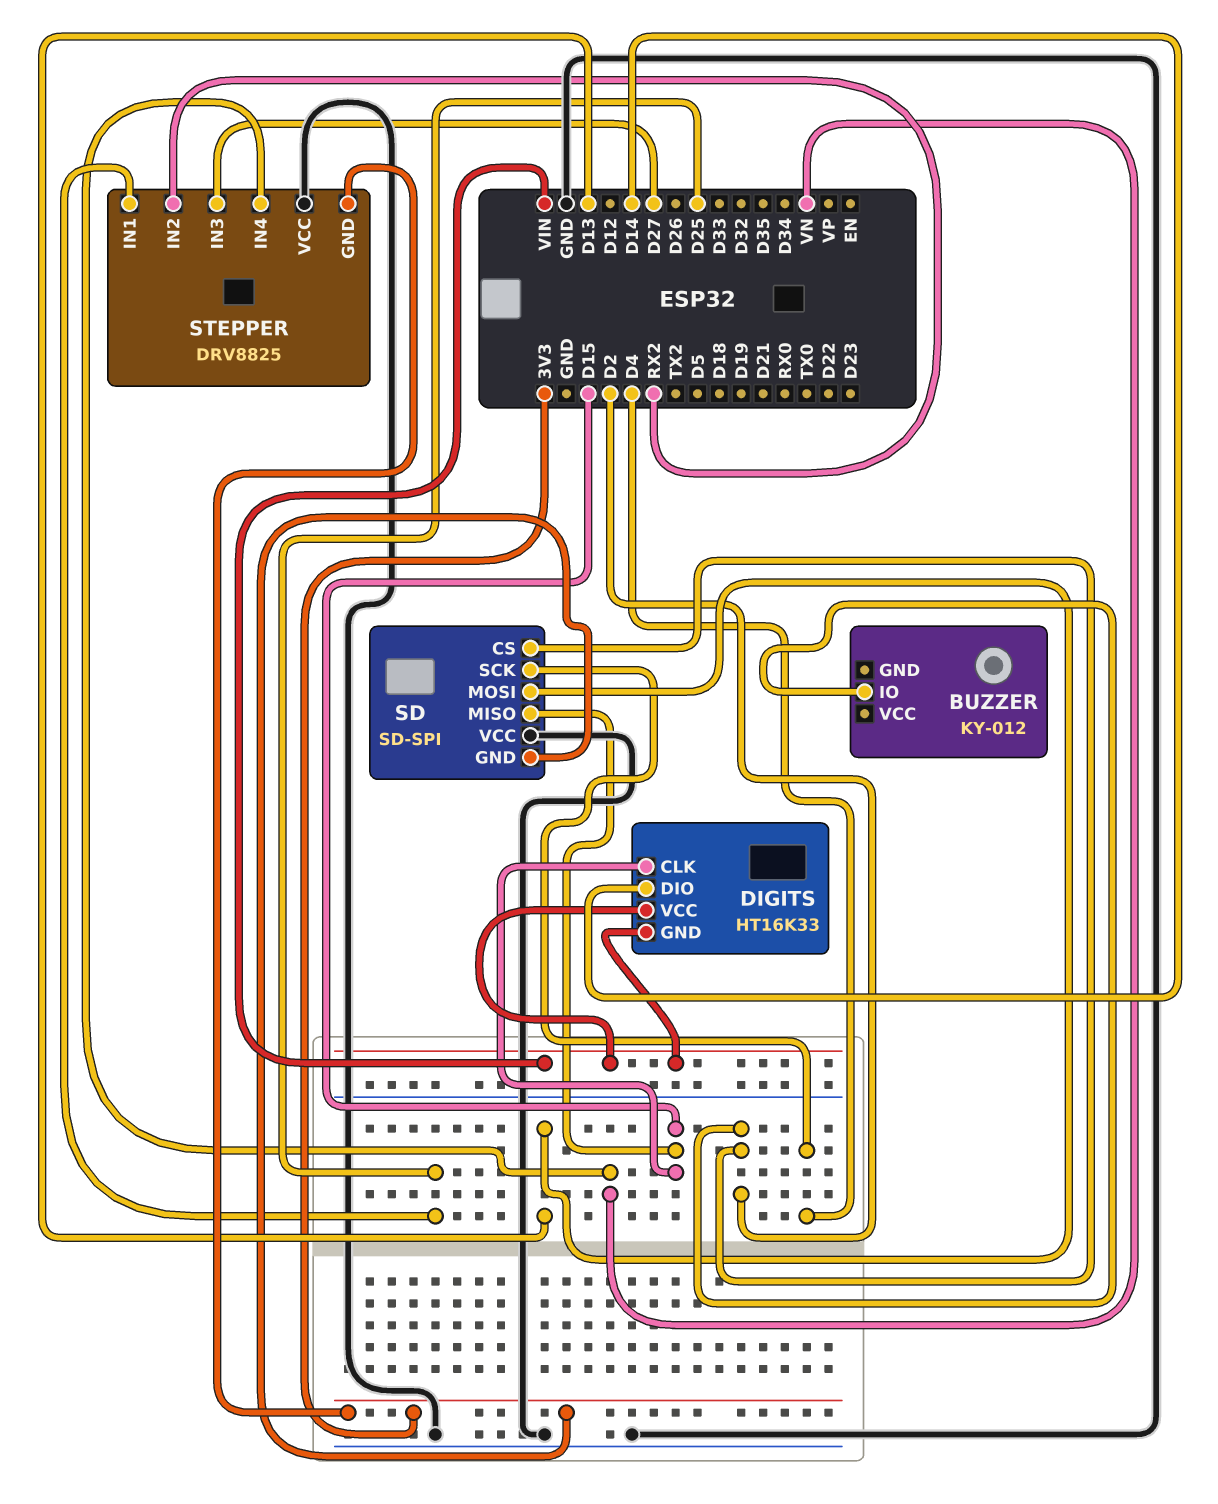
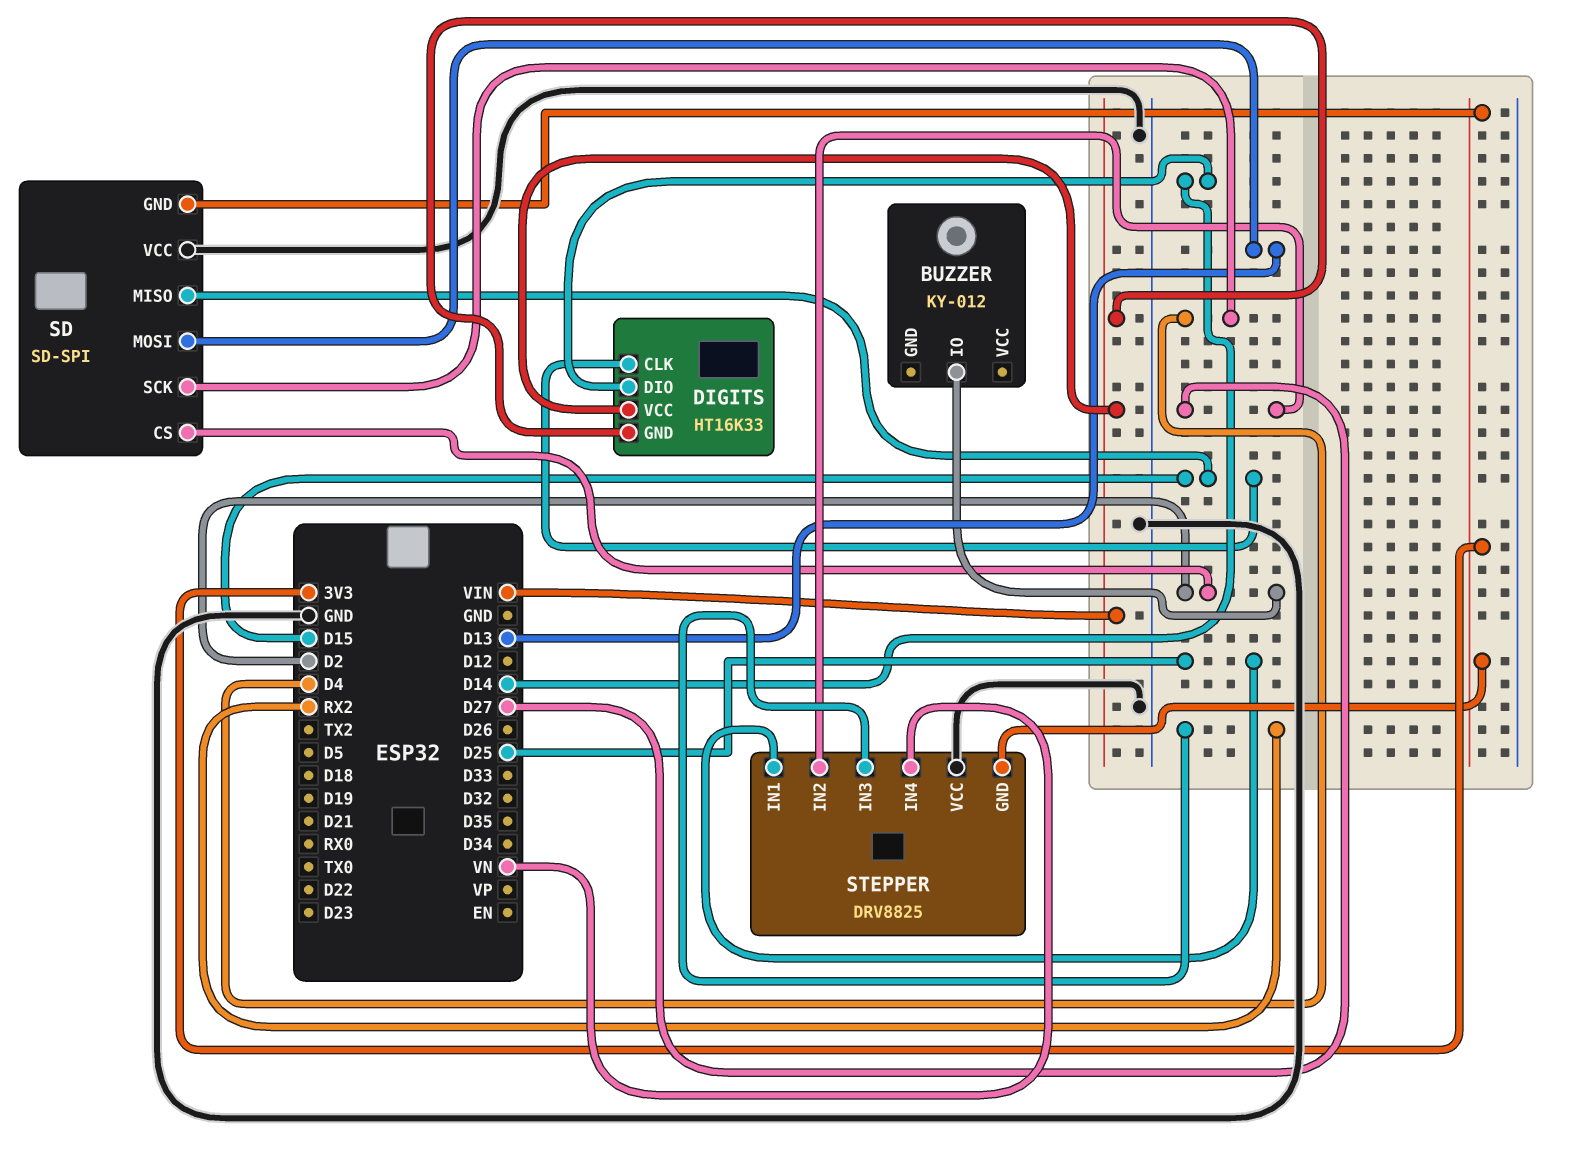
STEPPER pin IN2: RX2 -> D27
STEPPER pin IN3: D27 -> RX2

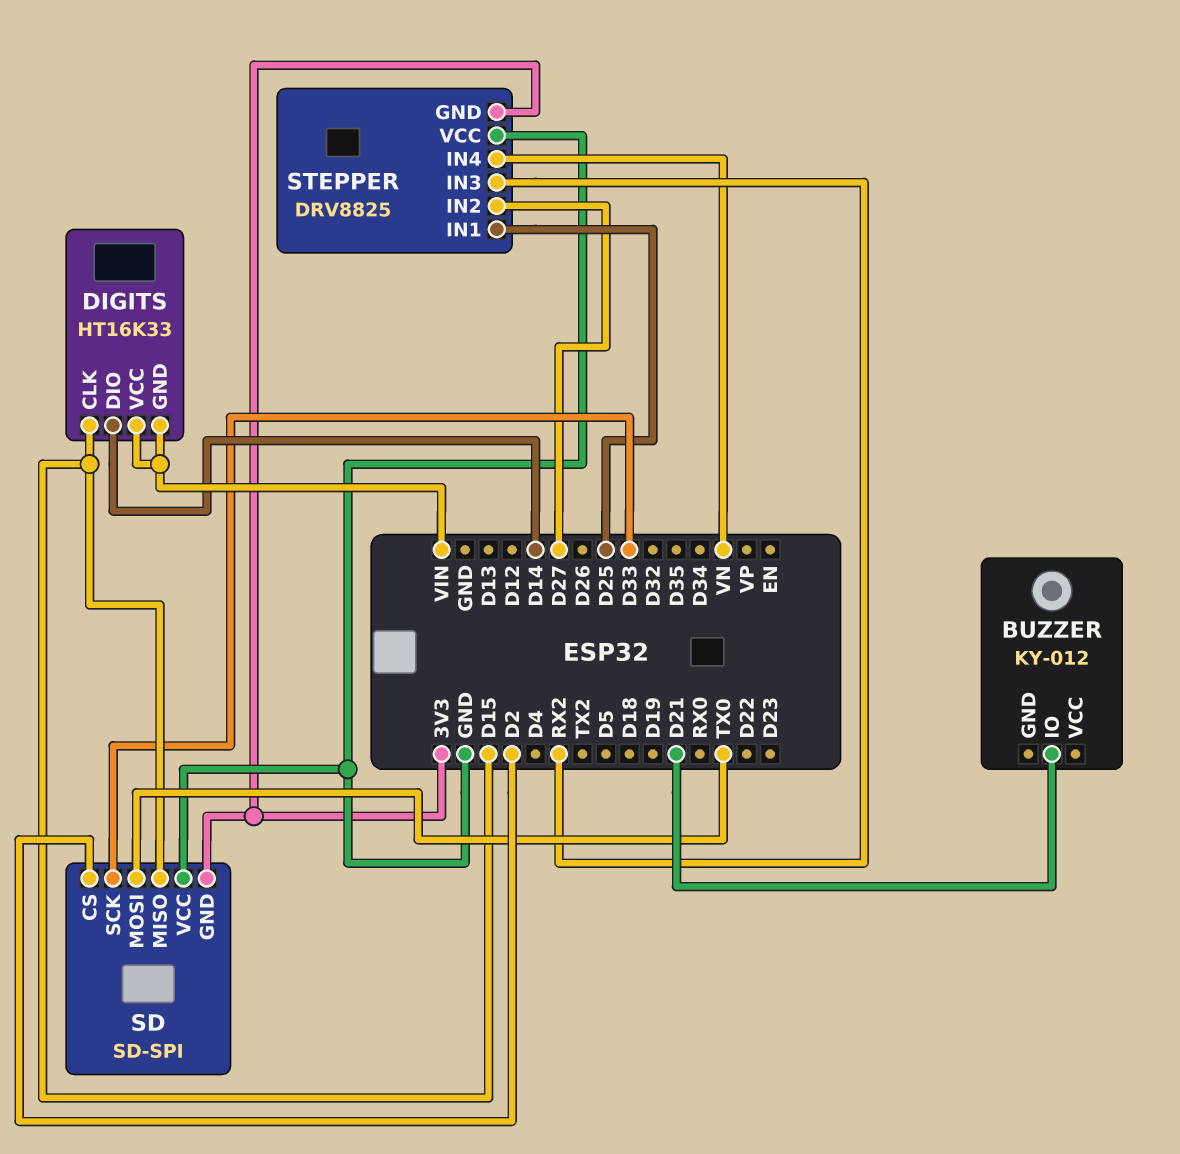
BUZZER pin IO: D2 -> D21
SD pin MOSI: D13 -> TX0
SD pin SCK: D4 -> D33

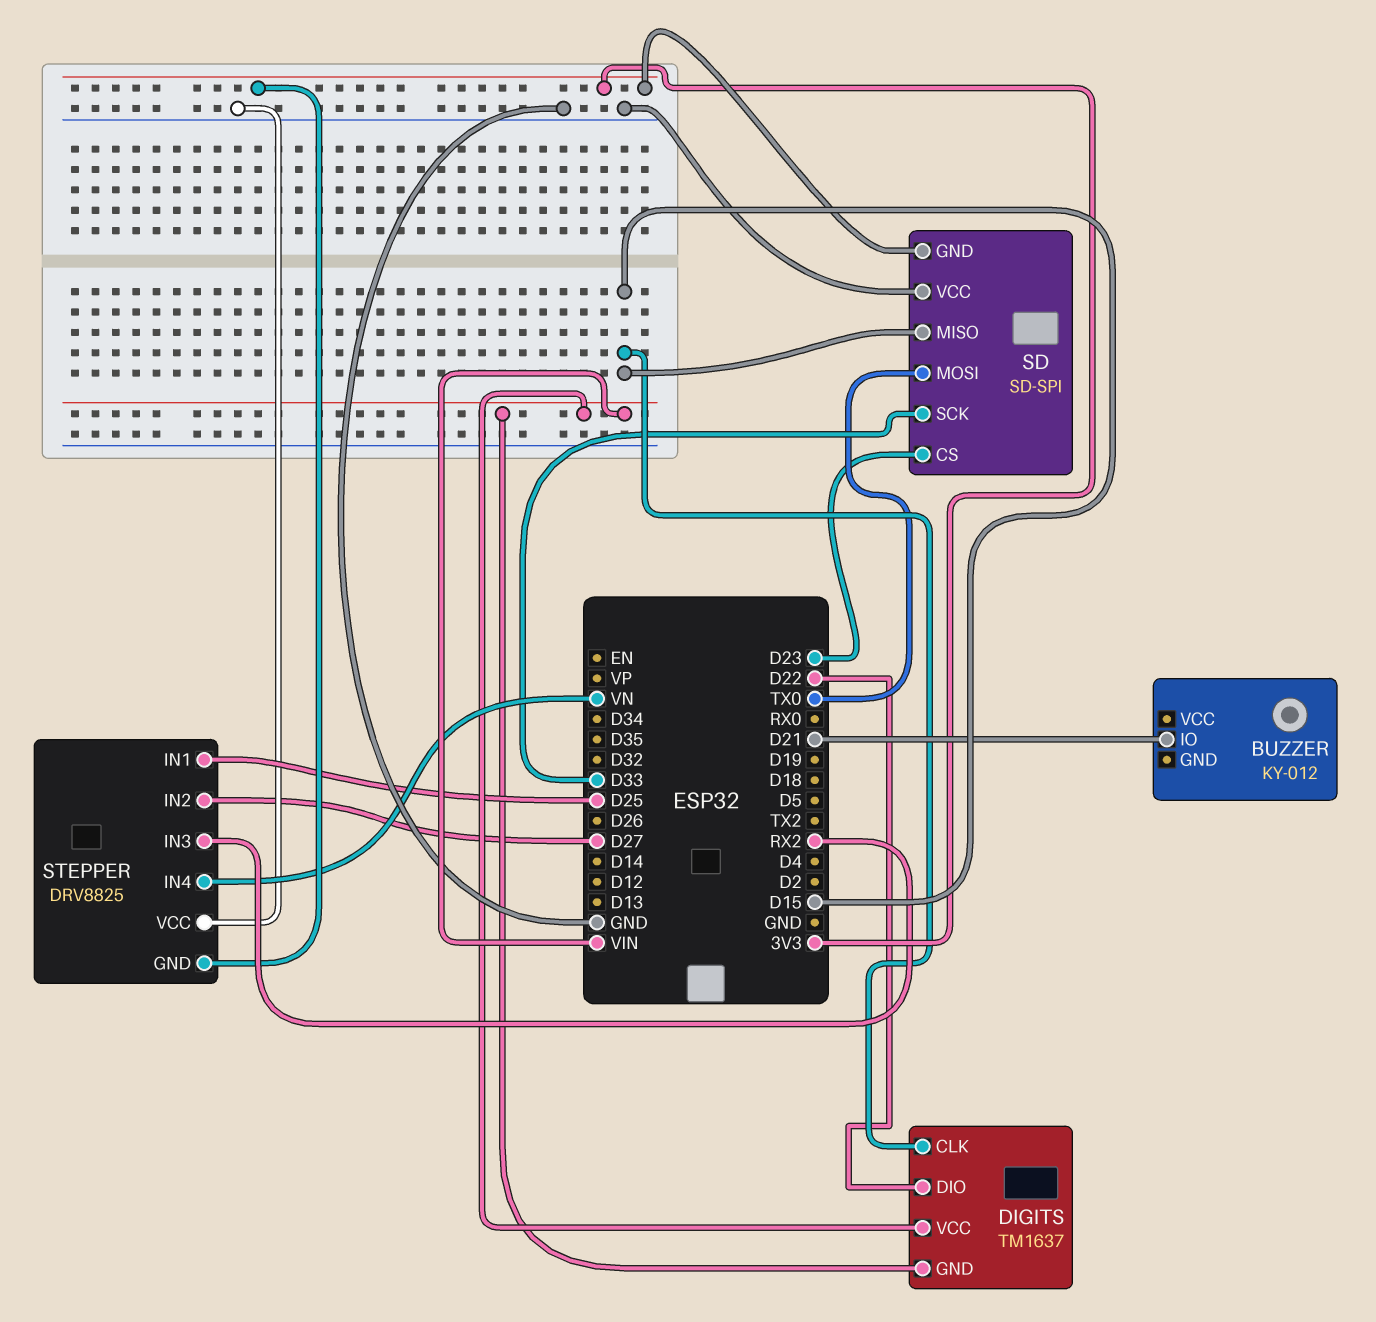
DIGITS: HT16K33 -> TM1637
DIGITS pin DIO: D14 -> D22
SD pin CS: D2 -> D23

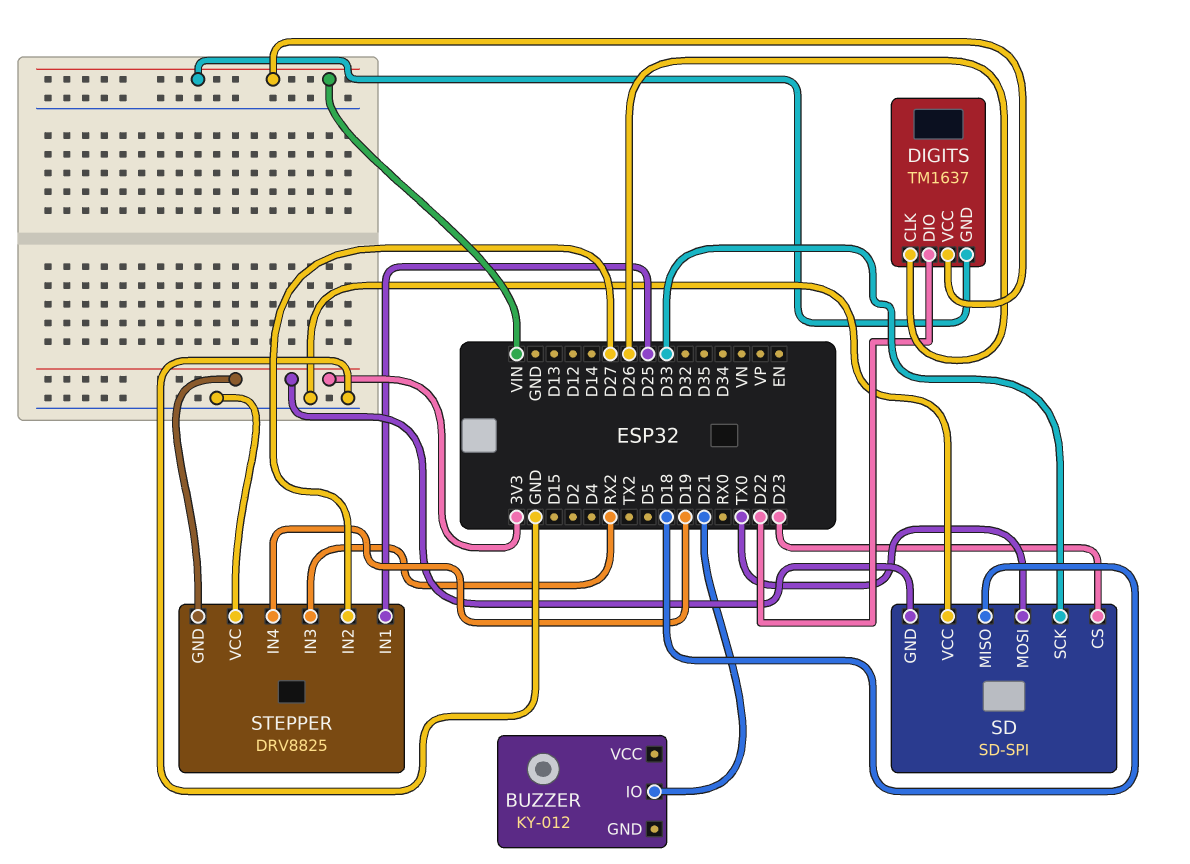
DIGITS pin CLK: D15 -> D26
SD pin MISO: D15 -> D18
STEPPER pin IN4: VN -> D19

